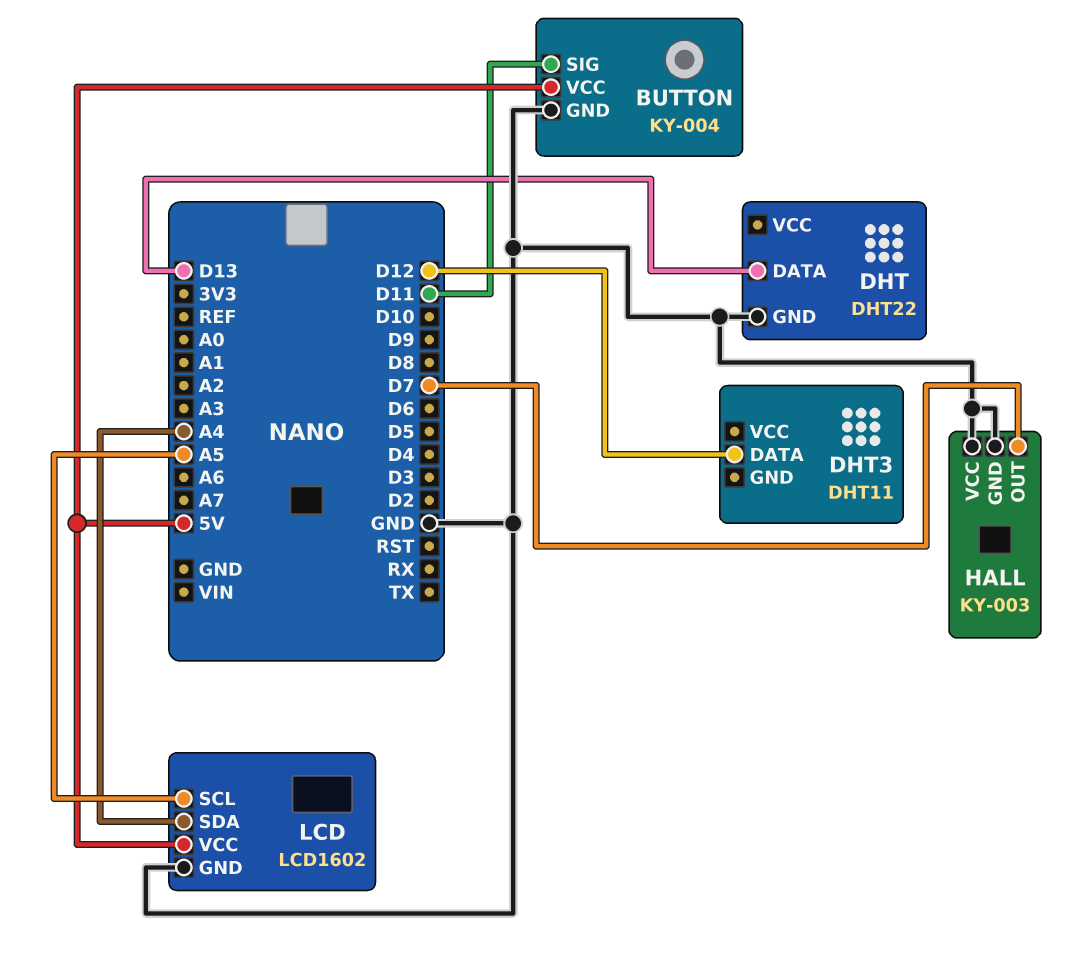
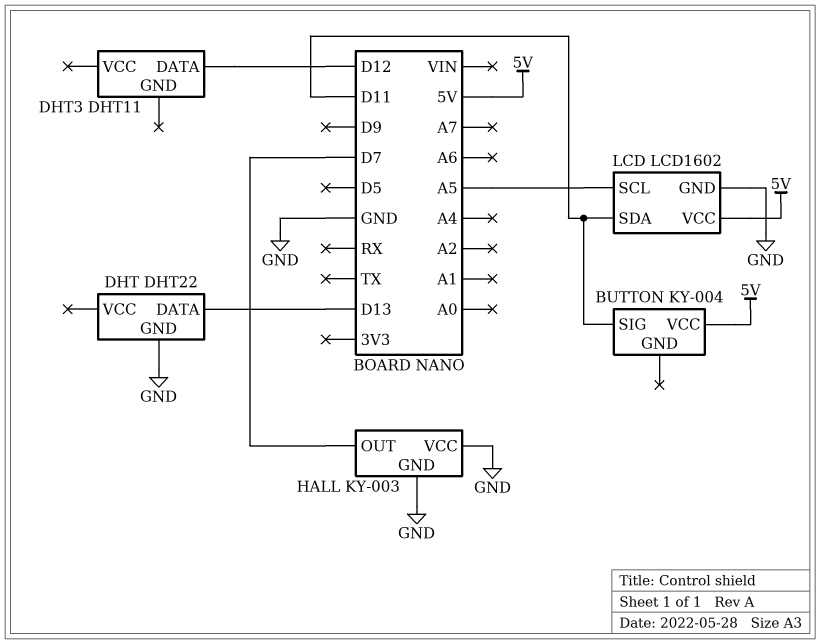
BUTTON pin GND: GND -> none
LCD pin SDA: A4 -> D11

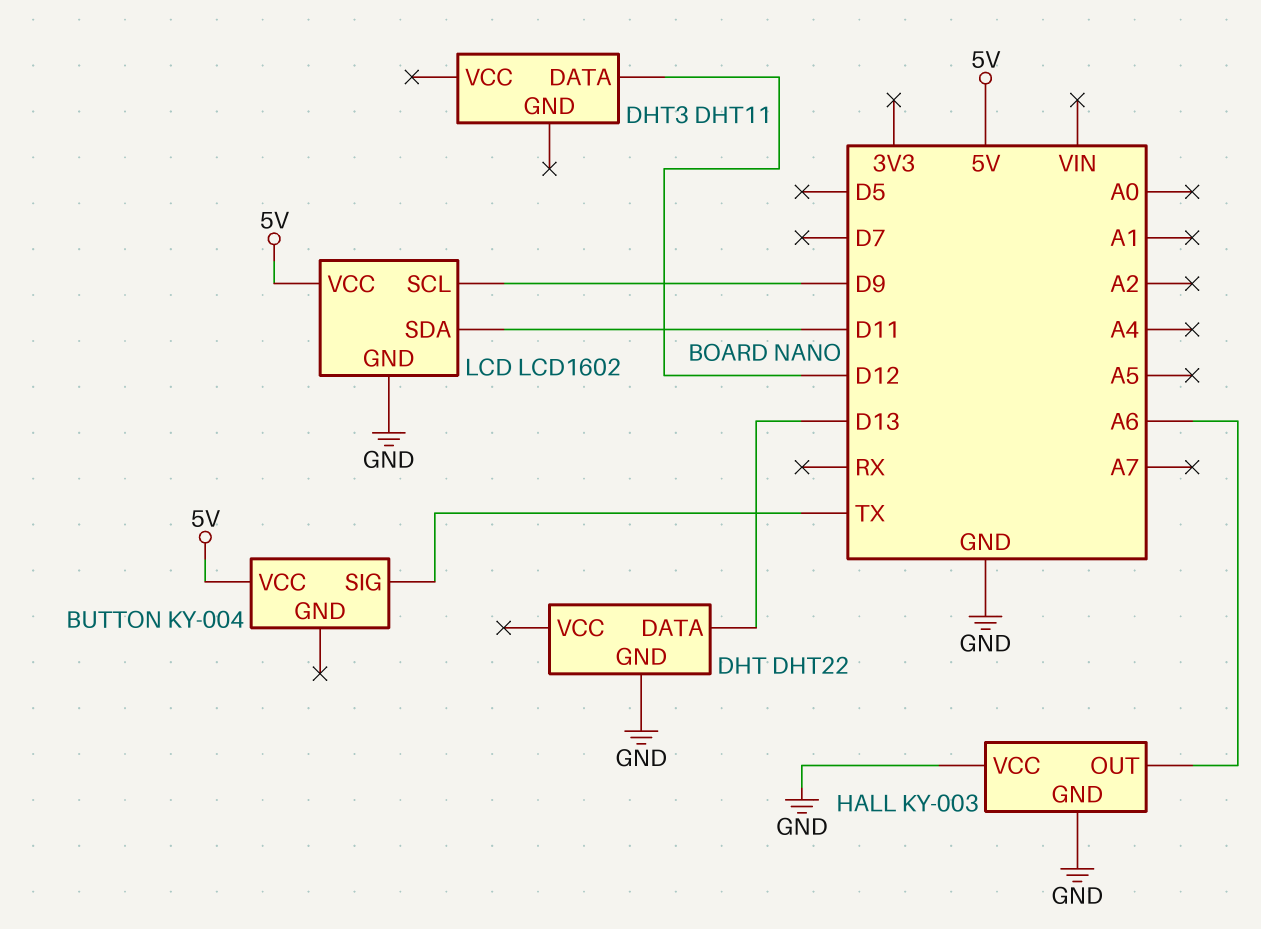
BUTTON pin SIG: D11 -> TX
HALL pin OUT: D7 -> A6
LCD pin SCL: A5 -> D9

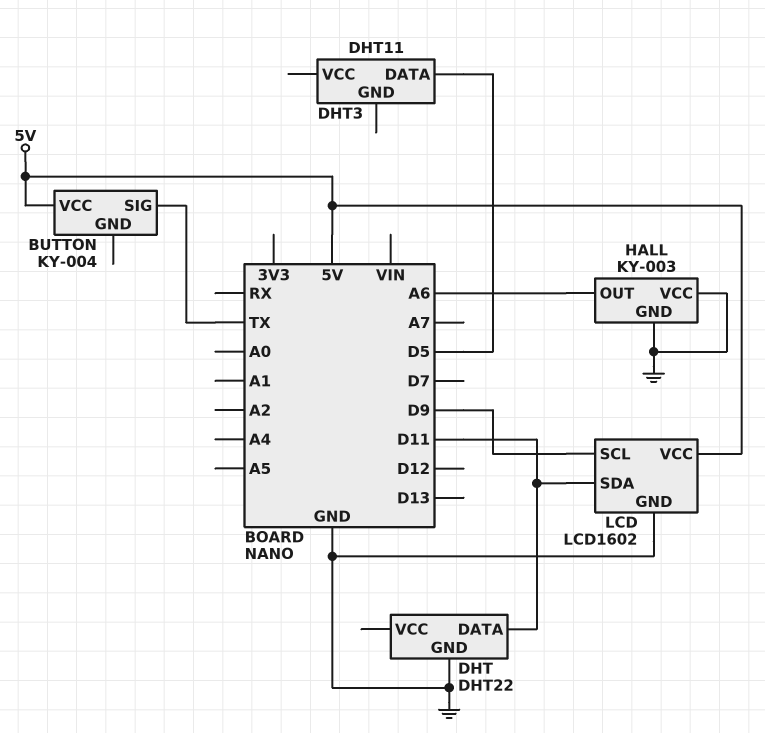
DHT pin DATA: D13 -> D11
DHT3 pin DATA: D12 -> D5

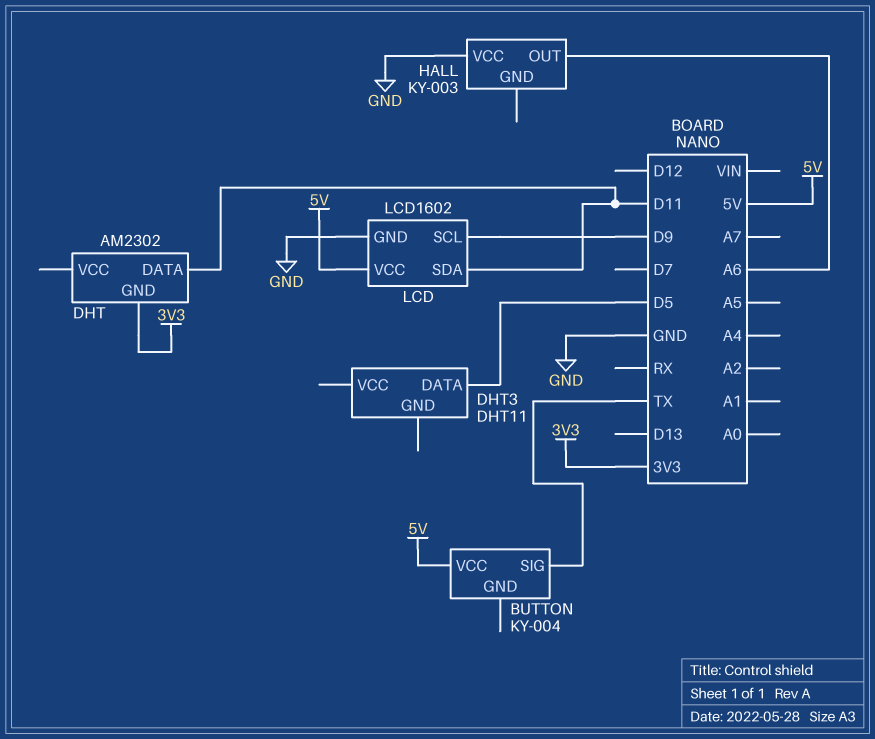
DHT: DHT22 -> AM2302
DHT pin GND: GND -> 3V3
HALL pin GND: GND -> none

